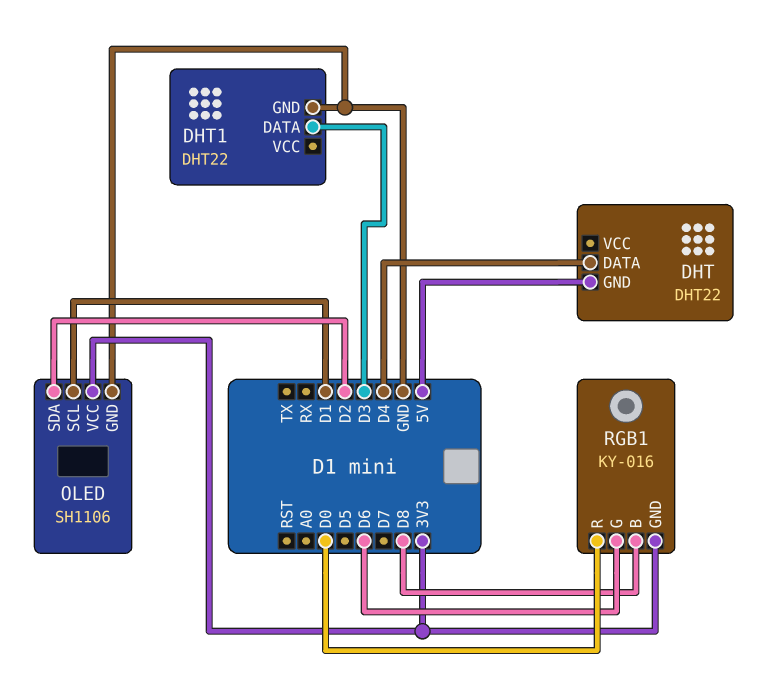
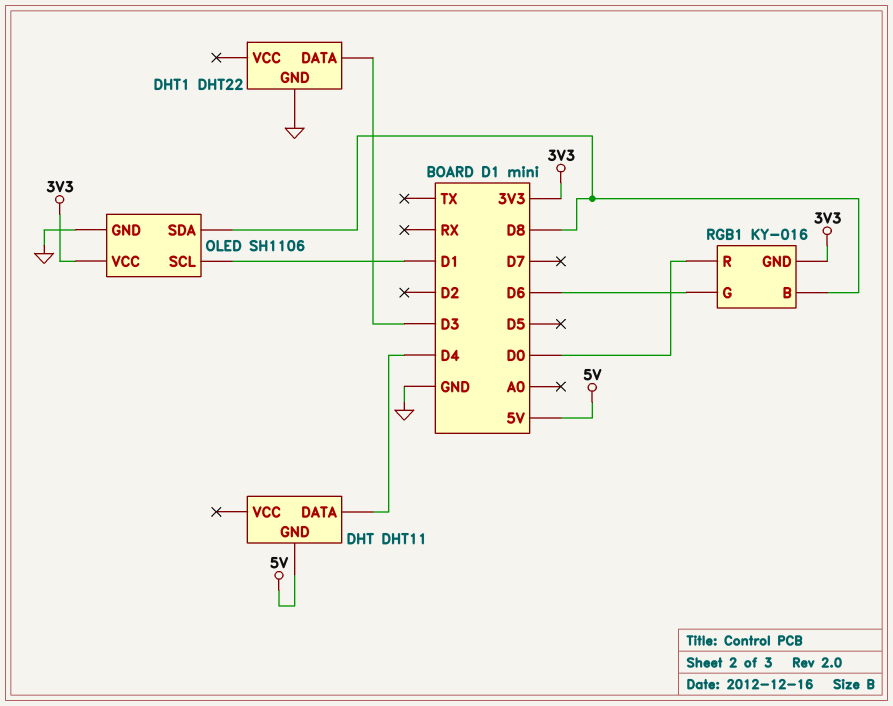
DHT: DHT22 -> DHT11
OLED pin SDA: D2 -> D8

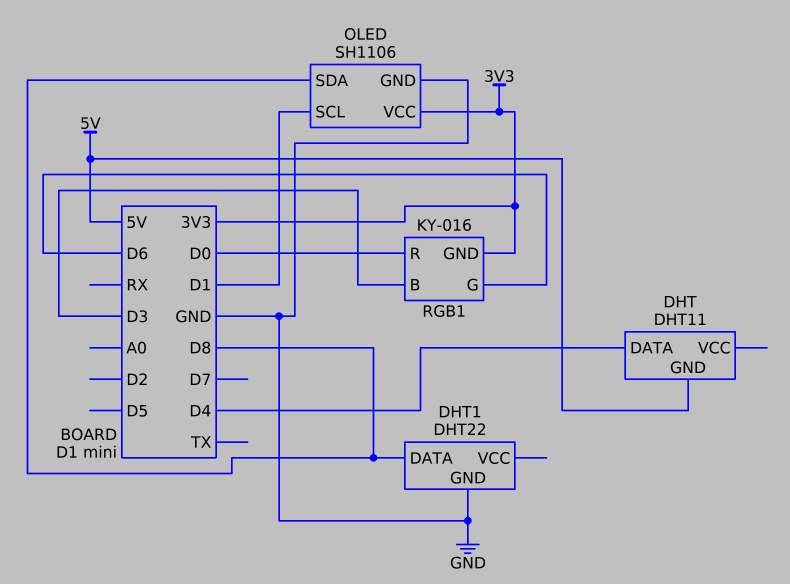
DHT1 pin DATA: D3 -> D8
RGB1 pin B: D8 -> D3

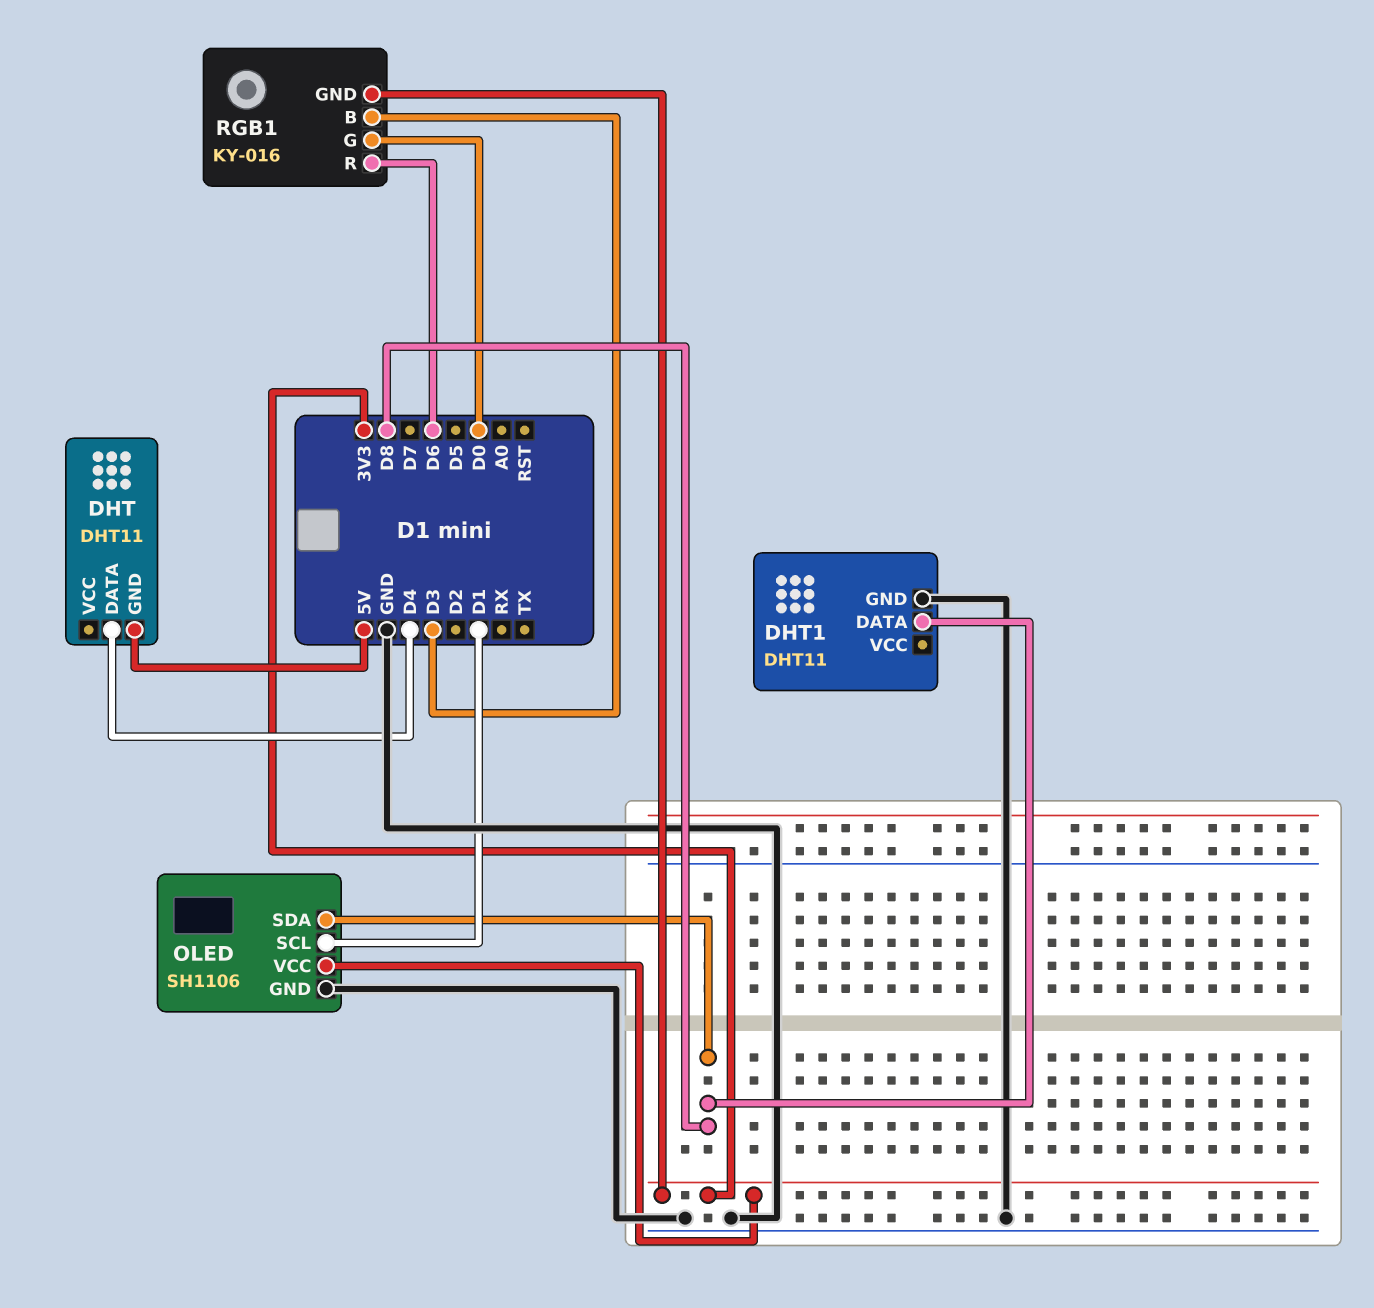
DHT1: DHT22 -> DHT11
RGB1 pin G: D6 -> D0
RGB1 pin R: D0 -> D6

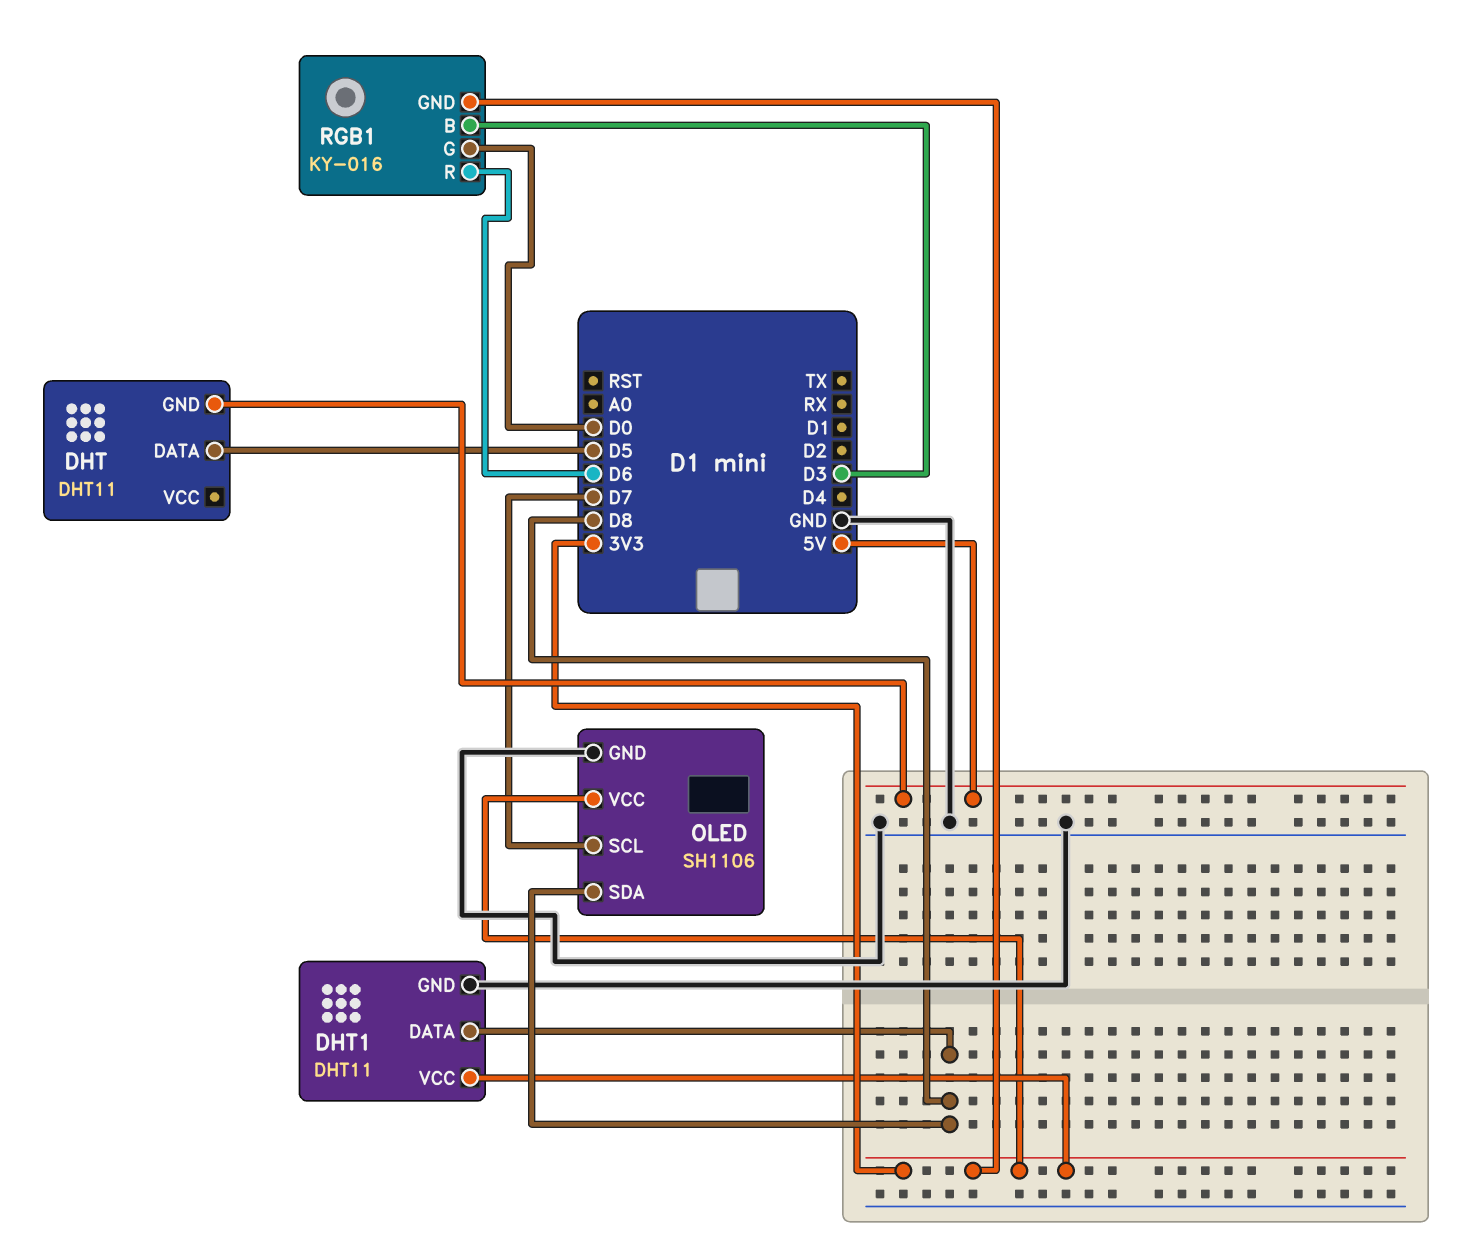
DHT pin DATA: D4 -> D5
DHT1 pin VCC: none -> 3V3
OLED pin SCL: D1 -> D7

